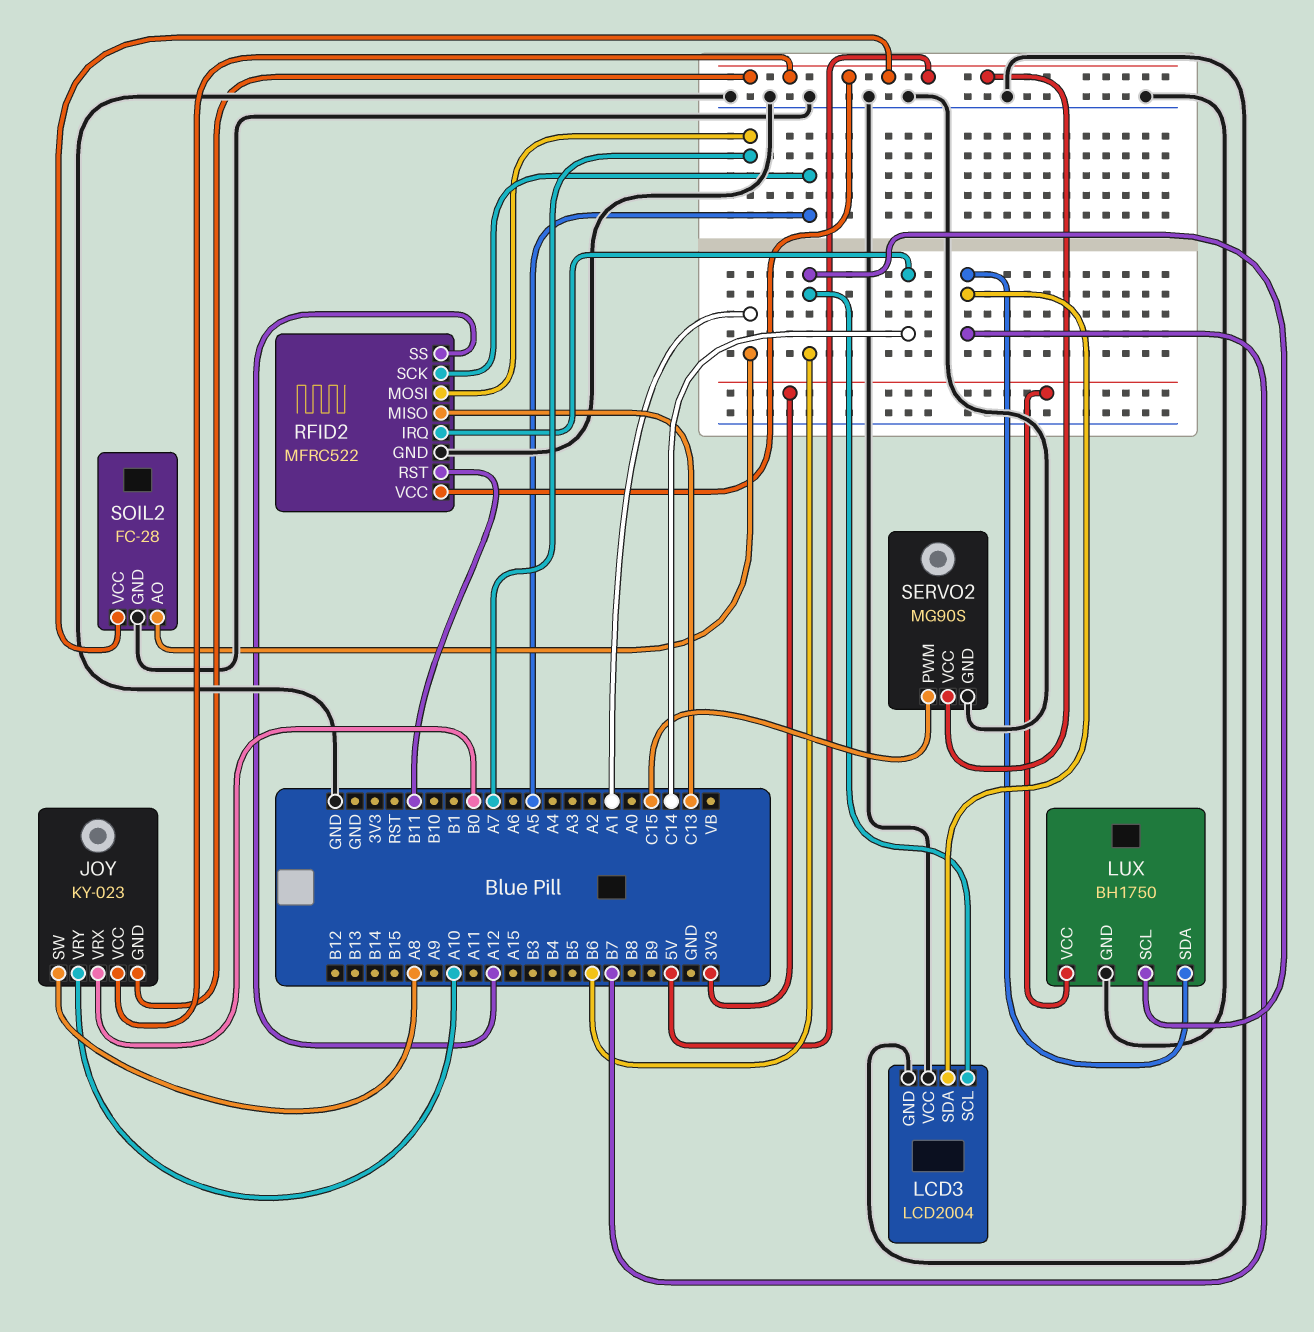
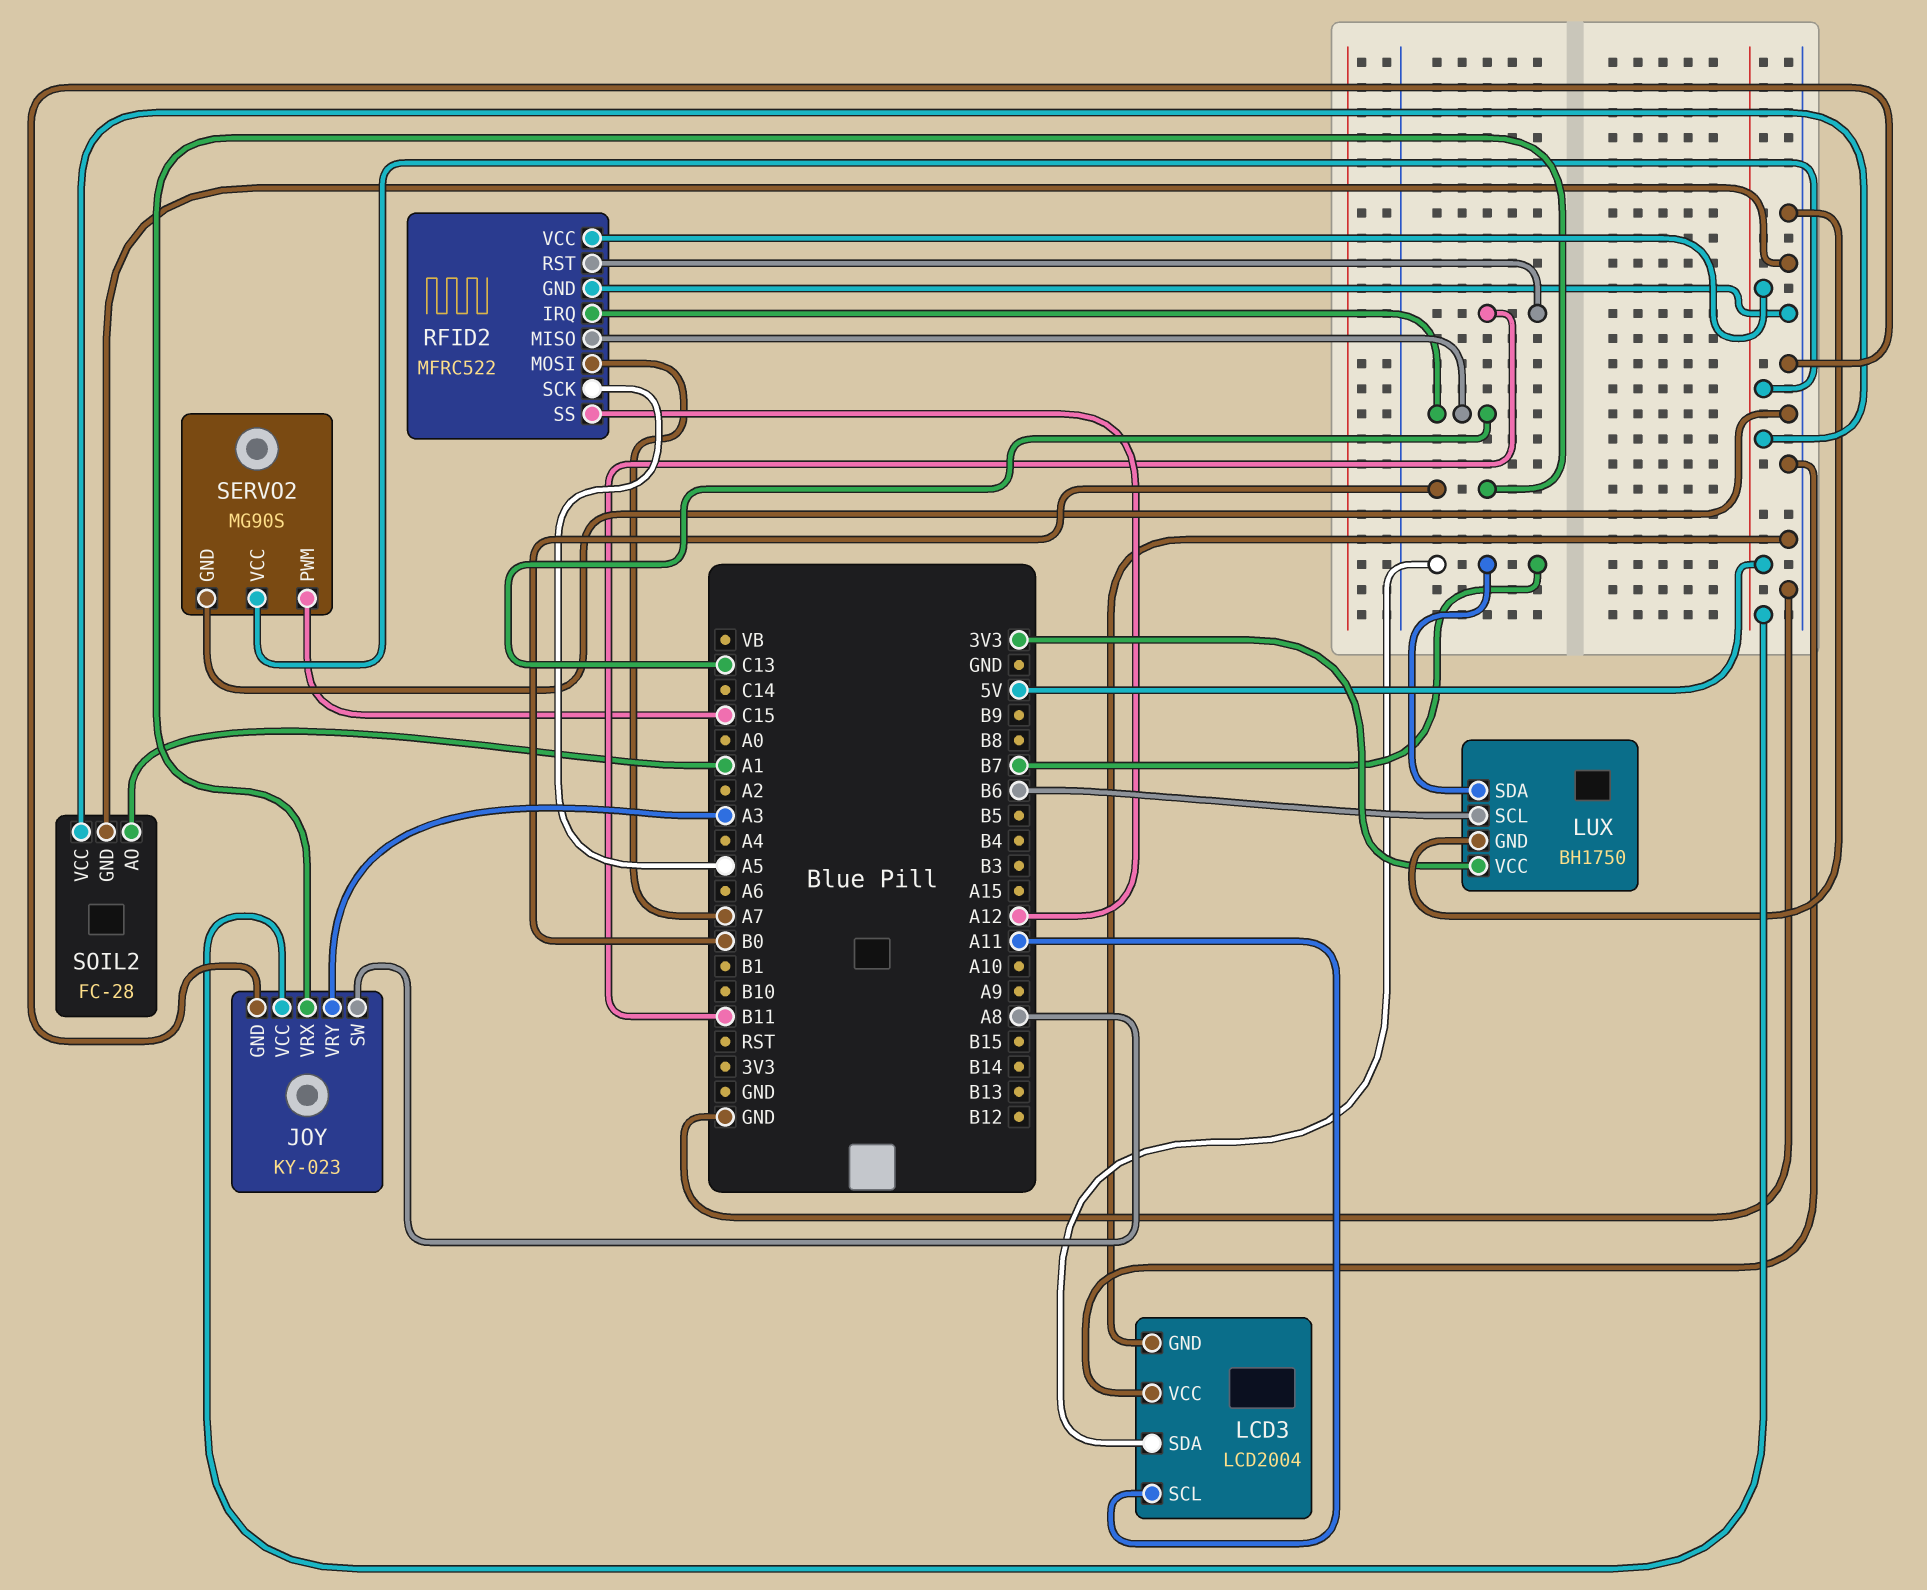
JOY pin GND: 5V -> GND
JOY pin VRY: A10 -> A3
LCD3 pin SCL: B6 -> A11
RFID2 pin IRQ: C14 -> C13

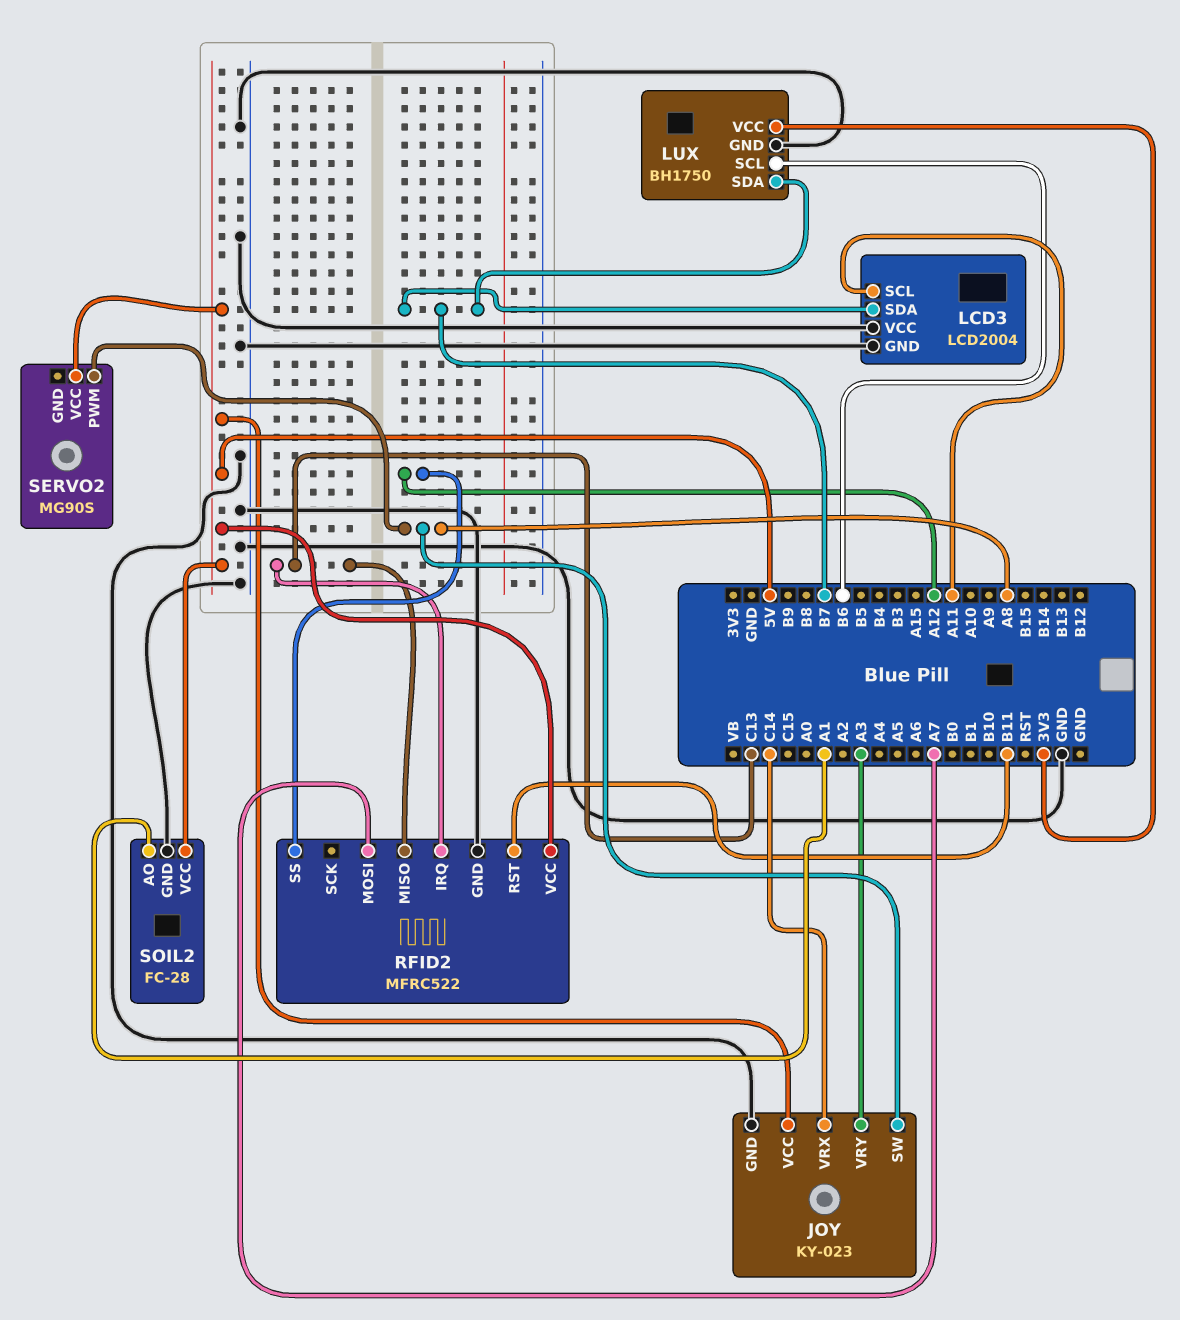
JOY pin VRX: B0 -> C14
RFID2 pin SCK: A5 -> none
SERVO2 pin GND: GND -> none
SERVO2 pin PWM: C15 -> A8

